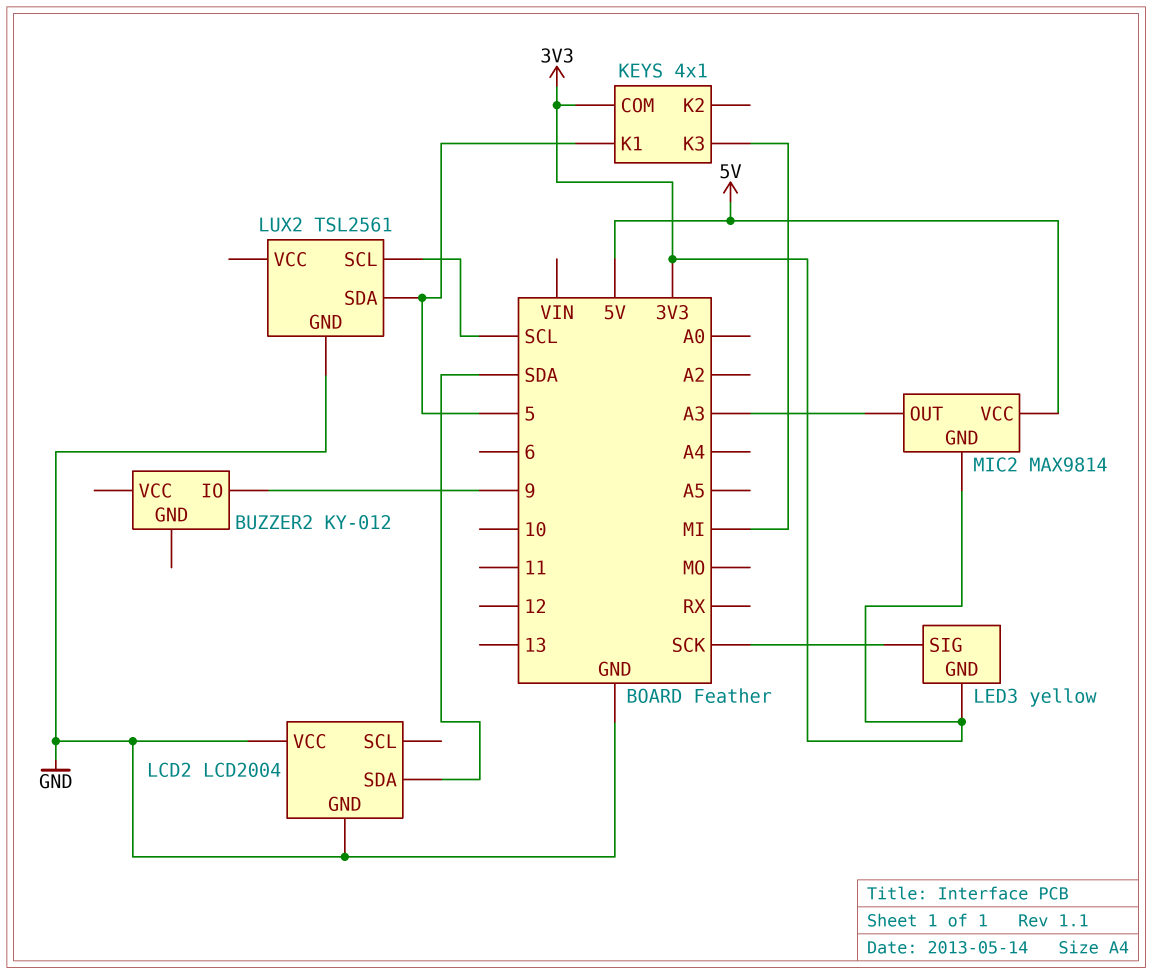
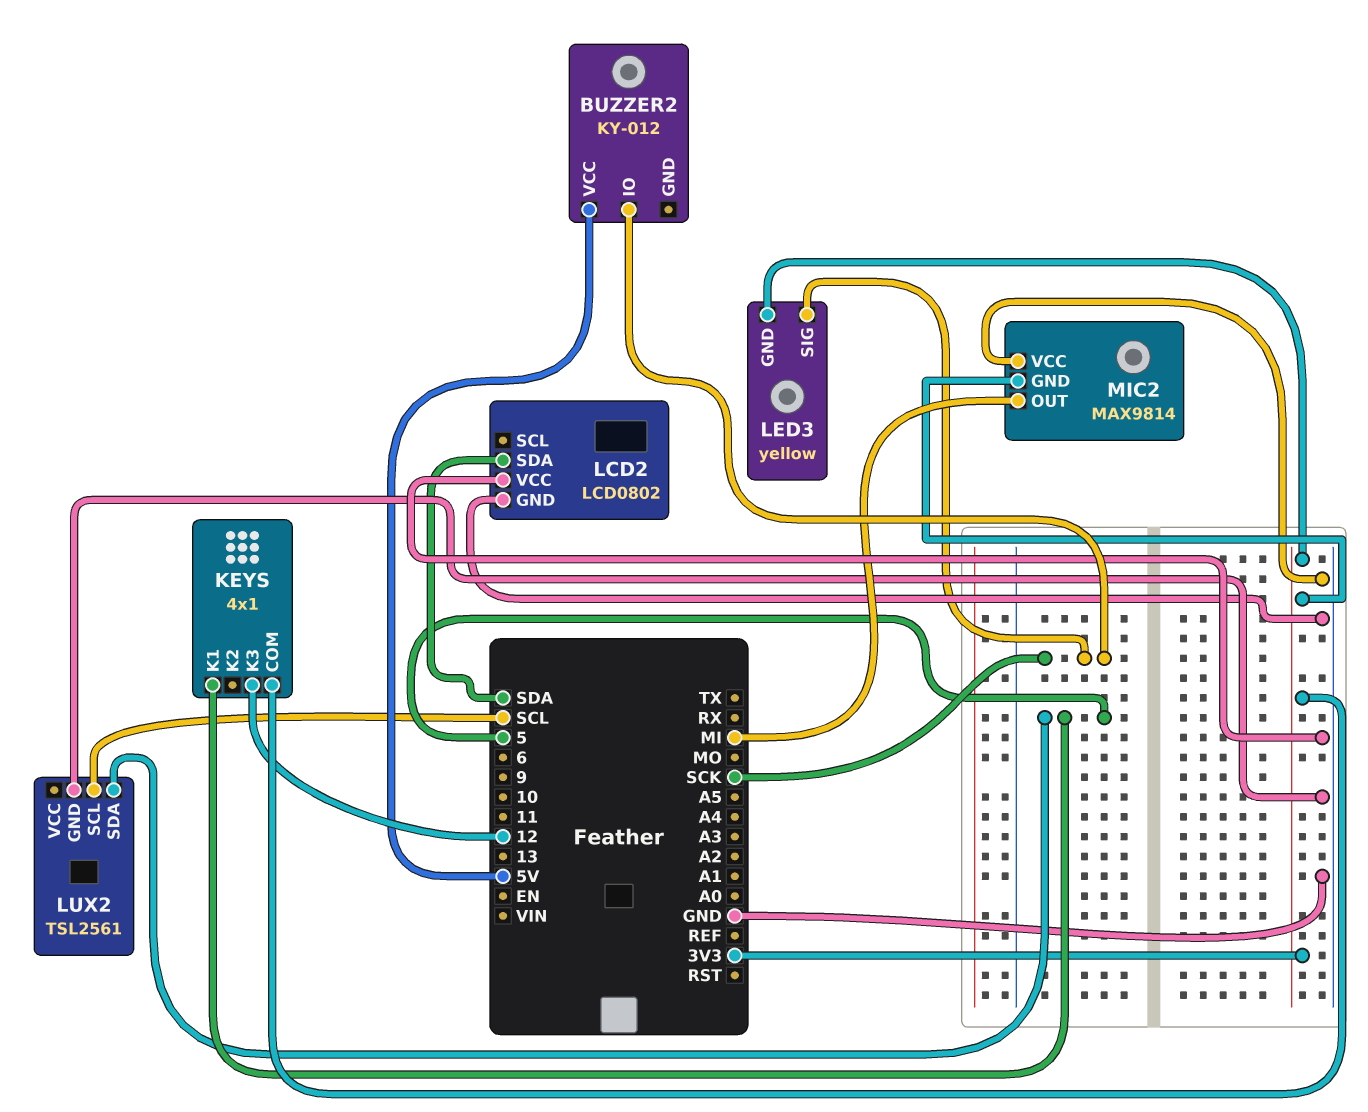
BUZZER2 pin IO: 9 -> SCK
BUZZER2 pin VCC: none -> 5V
KEYS pin K3: MI -> 12
LCD2: LCD2004 -> LCD0802
MIC2 pin OUT: A3 -> MI
MIC2 pin VCC: 5V -> GND

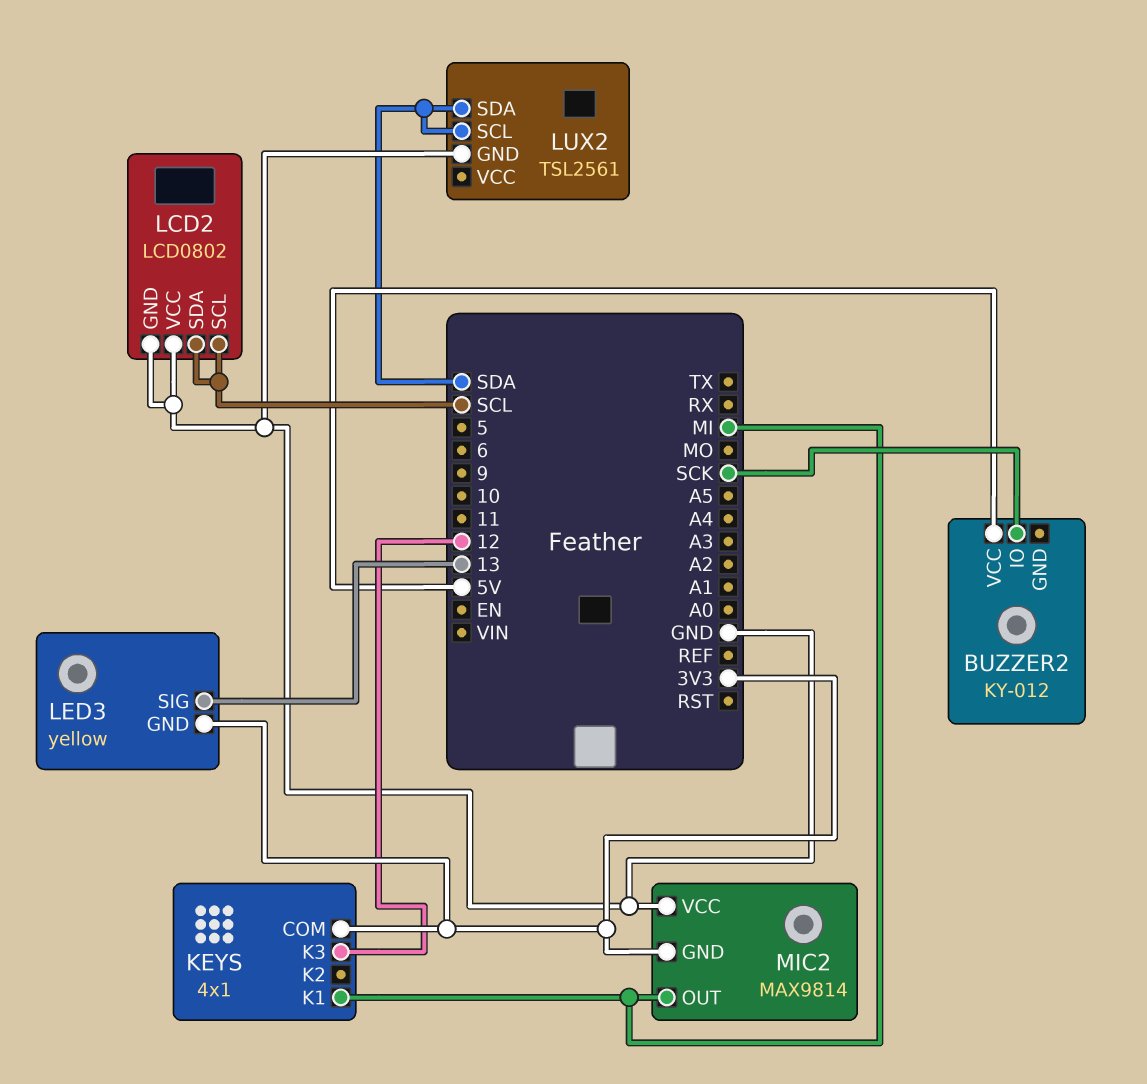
KEYS pin K1: 5 -> MI
LCD2 pin SCL: none -> SCL
LCD2 pin SDA: SDA -> SCL
LED3 pin SIG: SCK -> 13
LUX2 pin SCL: SCL -> SDA
LUX2 pin SDA: 5 -> SDA

